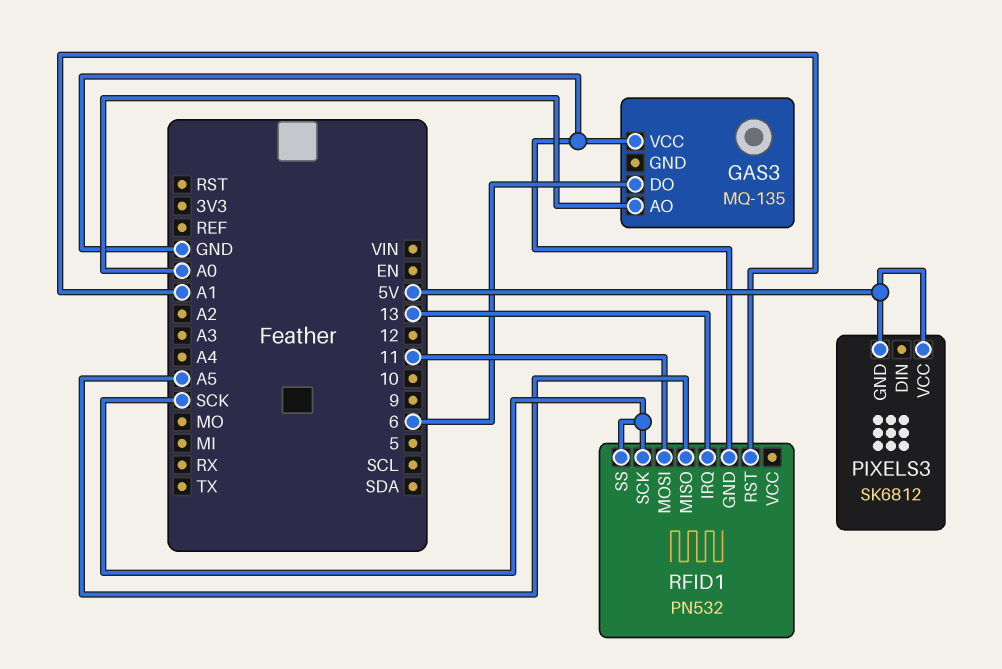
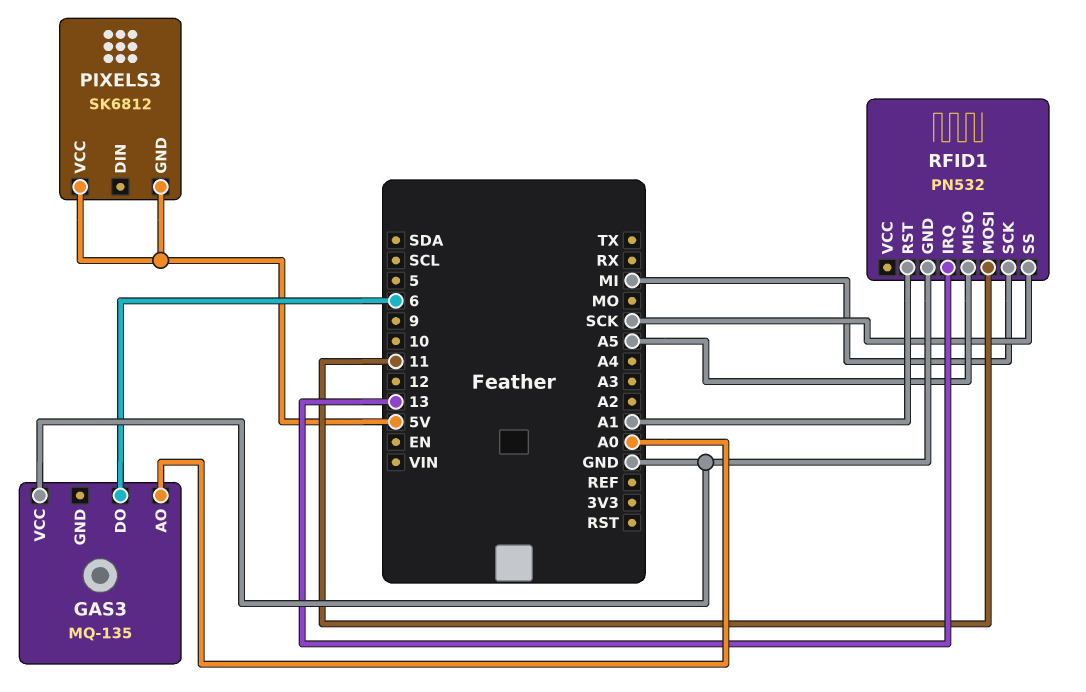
RFID1 pin SCK: SCK -> MI

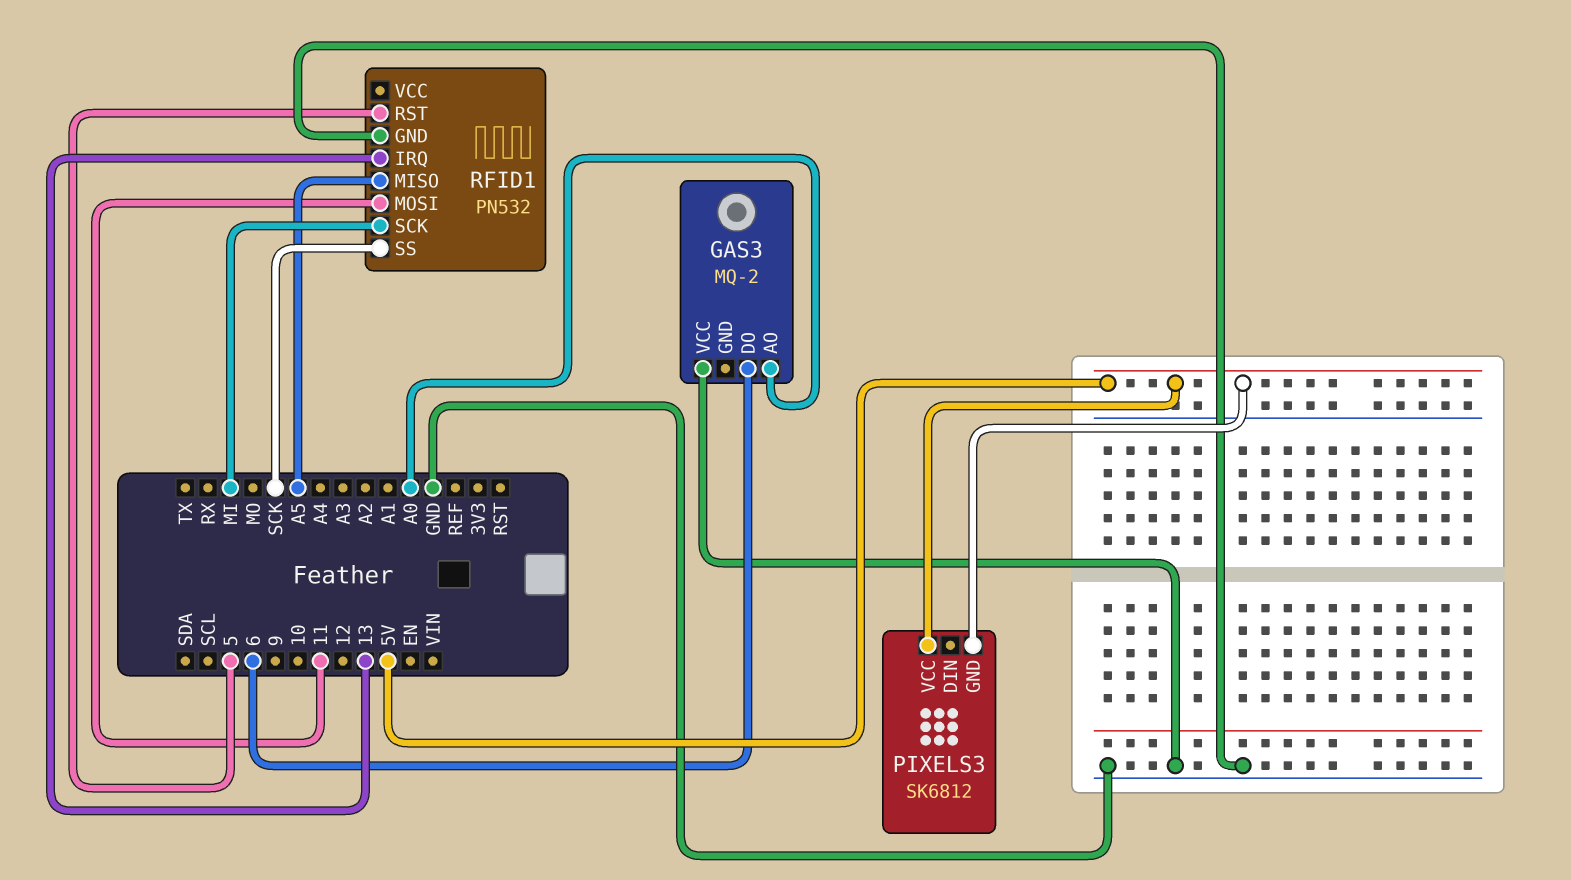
GAS3: MQ-135 -> MQ-2
RFID1 pin RST: A1 -> 5

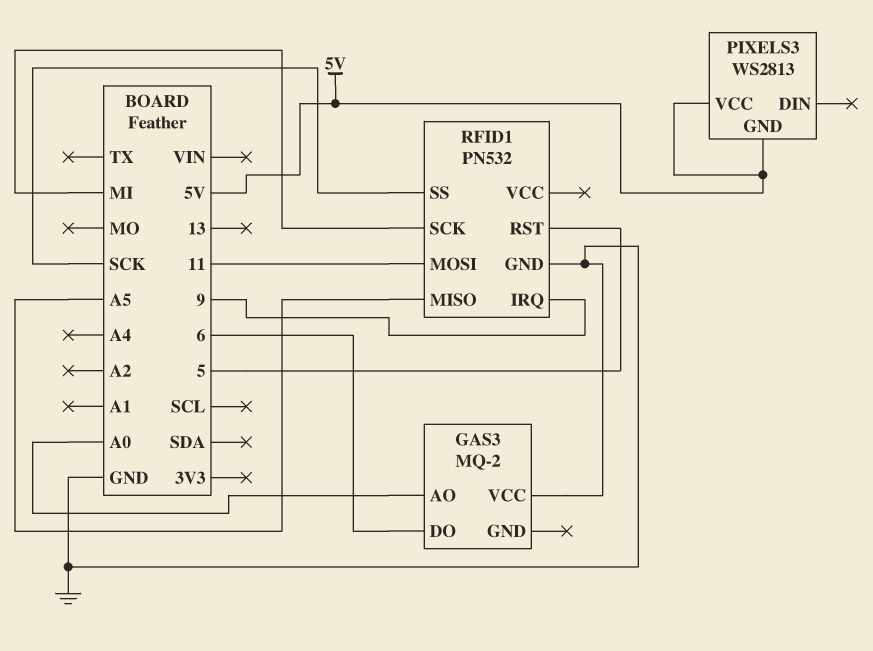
PIXELS3: SK6812 -> WS2813
RFID1 pin IRQ: 13 -> 9

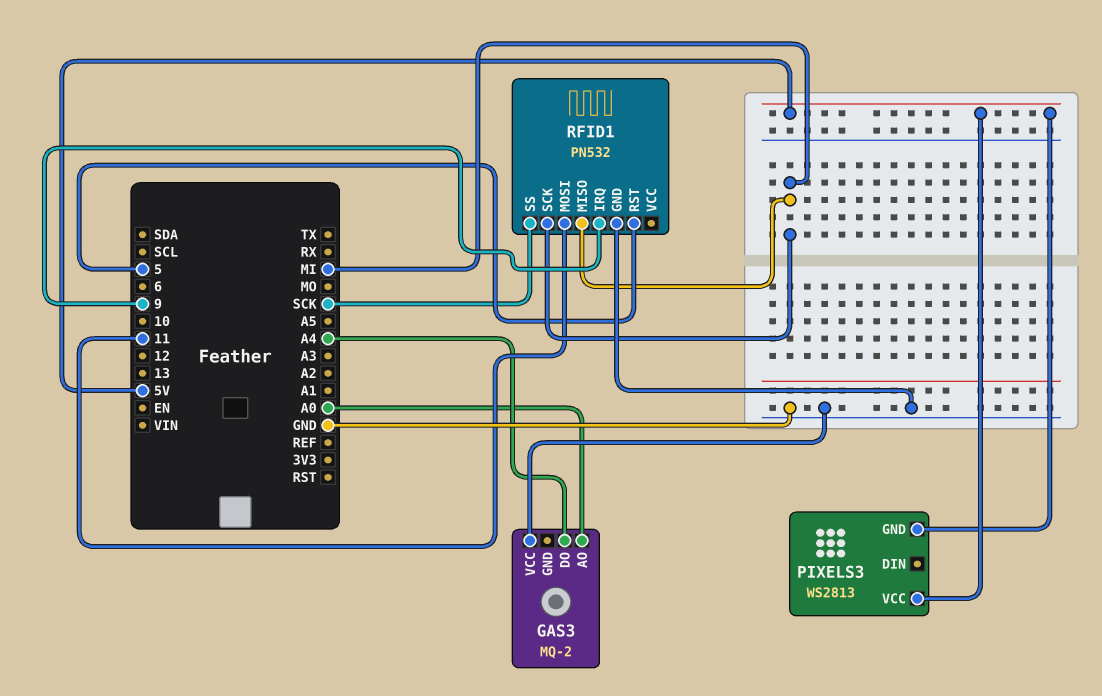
GAS3 pin DO: 6 -> A4
RFID1 pin MISO: A5 -> MI

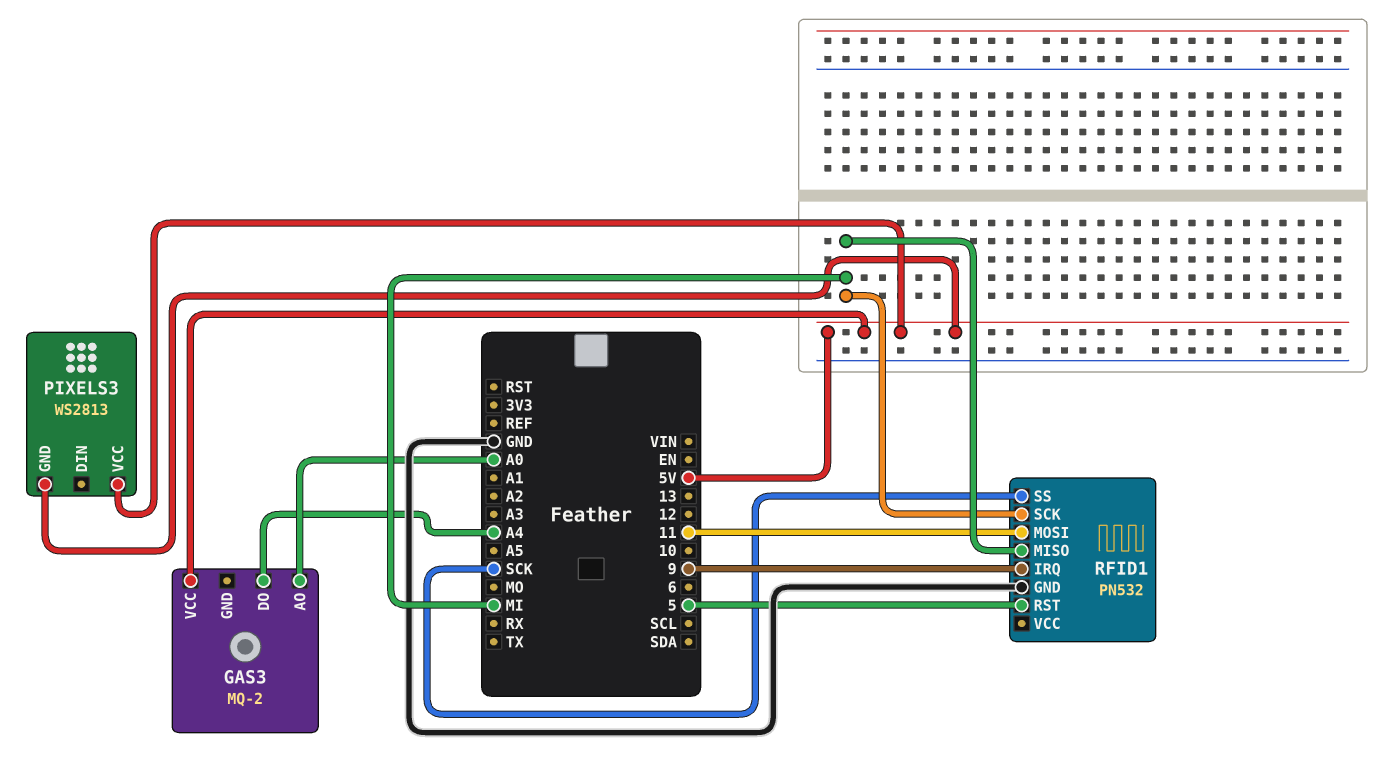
GAS3 pin VCC: GND -> 5V

